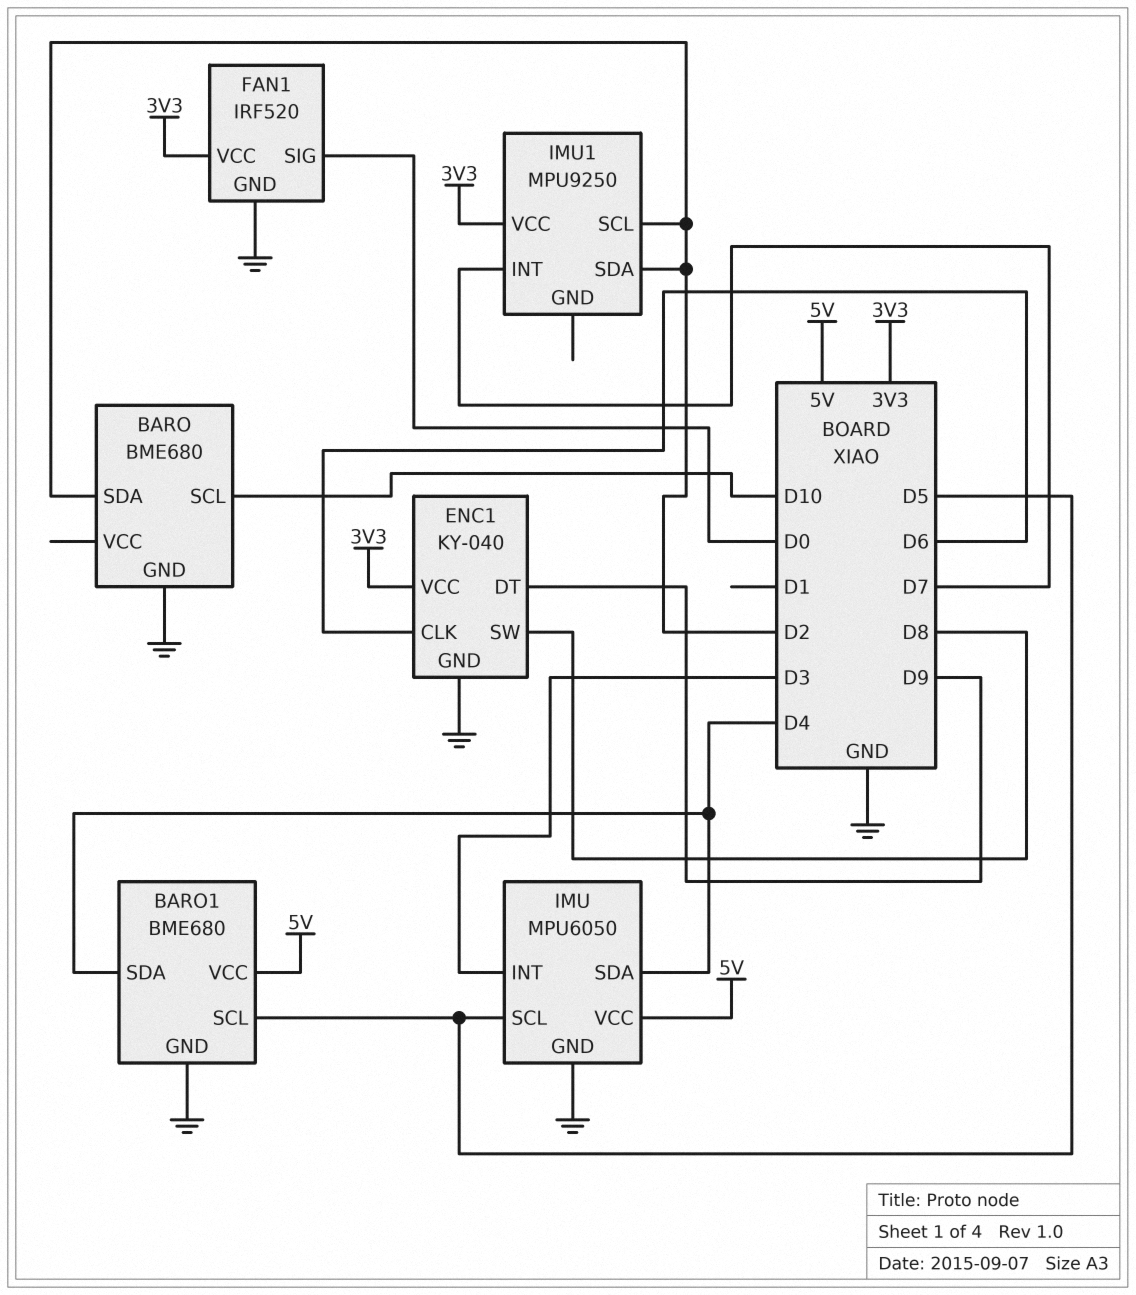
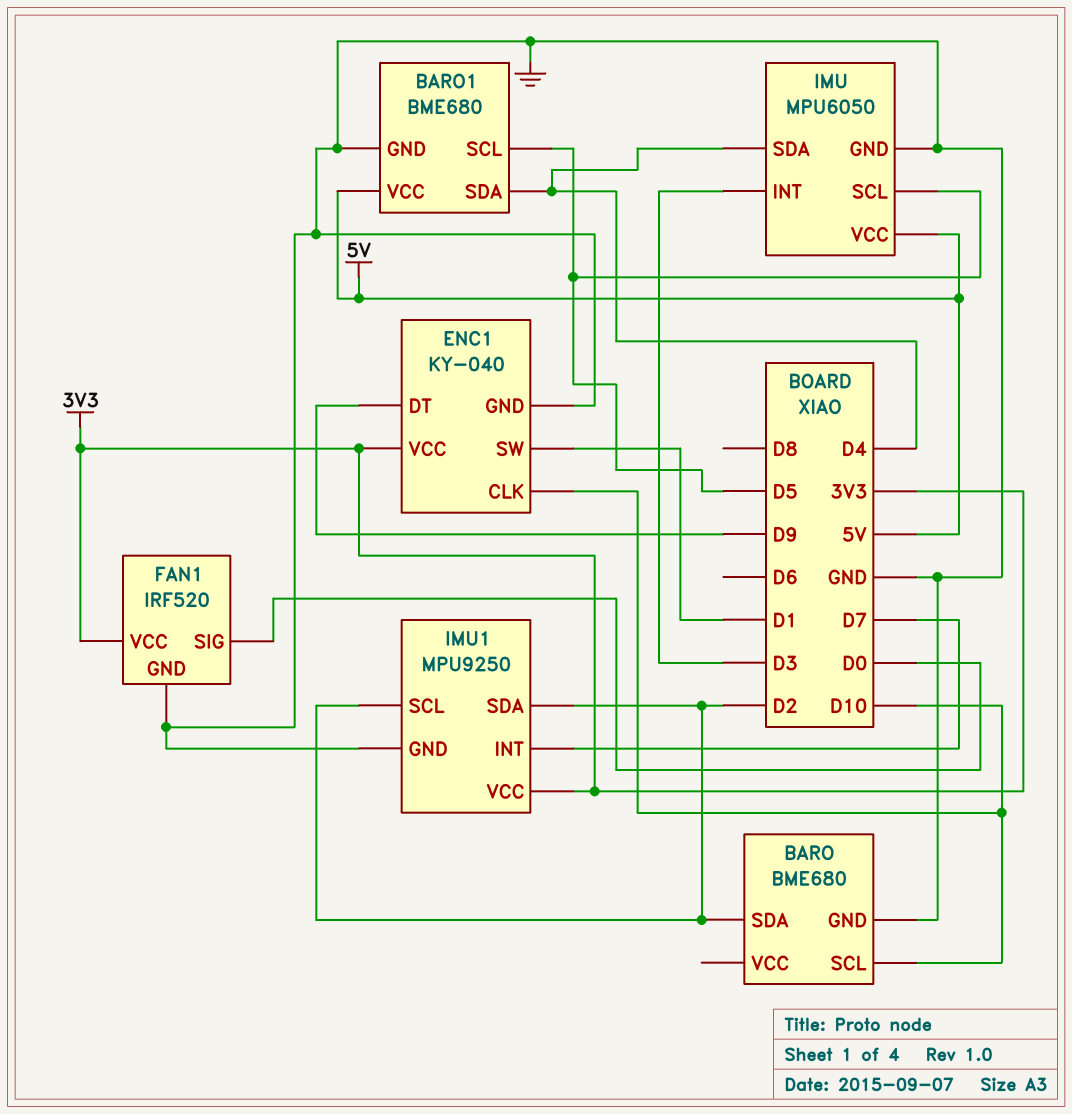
ENC1 pin CLK: D6 -> D10
ENC1 pin SW: D8 -> D1
IMU1 pin GND: none -> GND

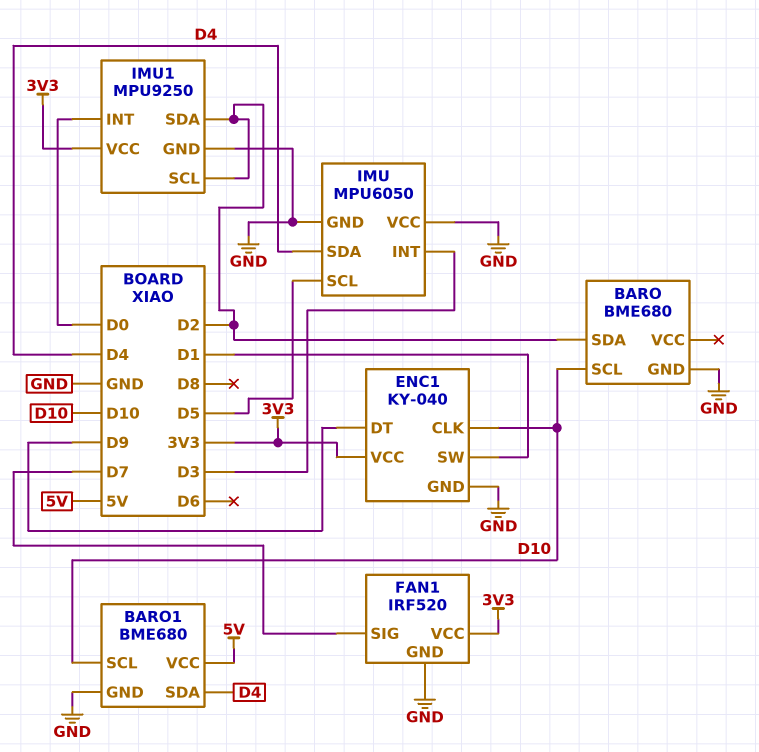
BARO1 pin SCL: D5 -> D10
FAN1 pin SIG: D0 -> D7
IMU pin VCC: 5V -> GND
IMU1 pin INT: D7 -> D0

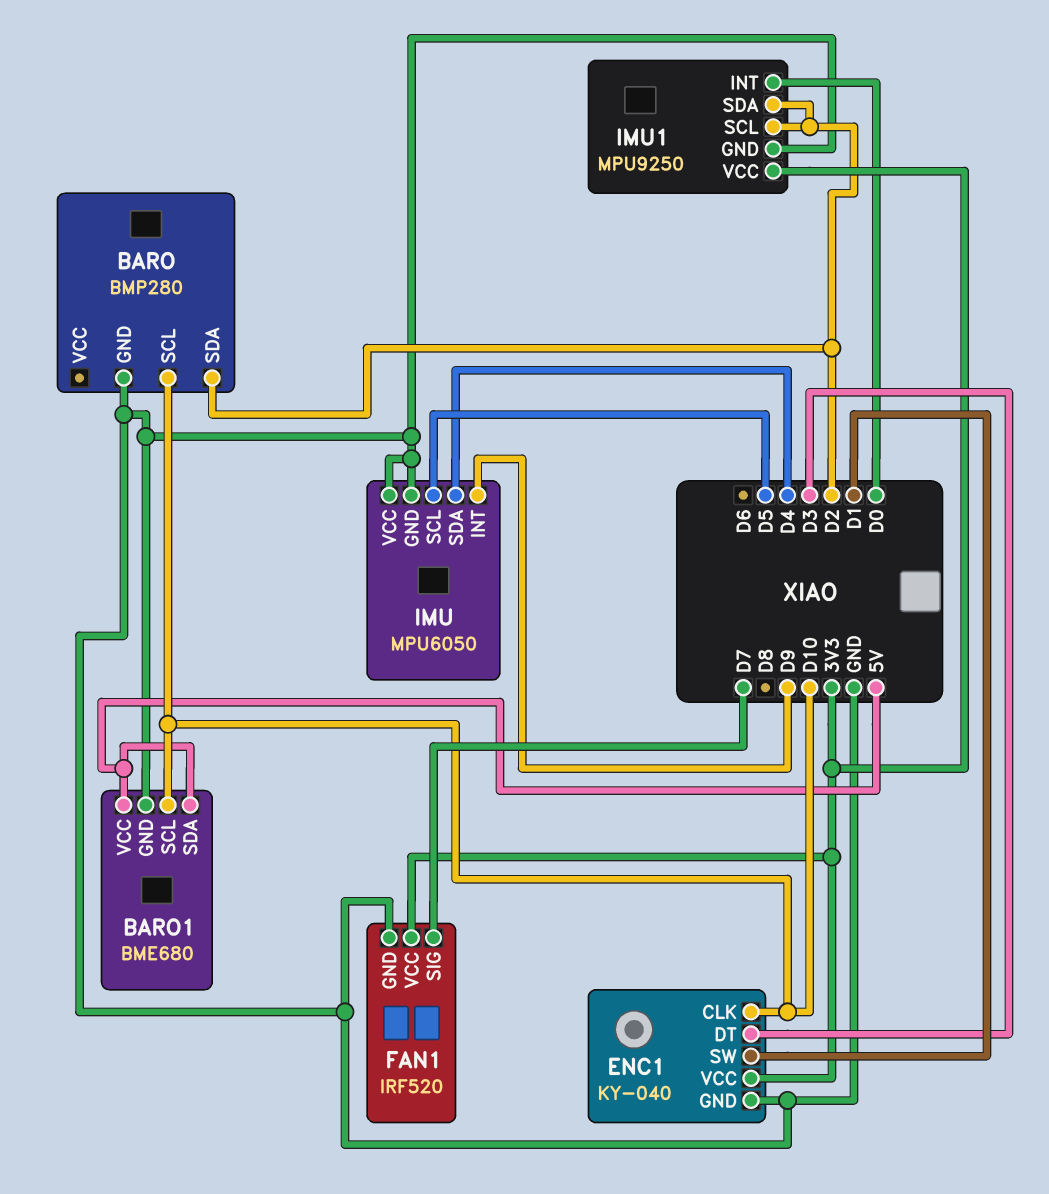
BARO: BME680 -> BMP280
BARO1 pin SDA: D4 -> 5V
ENC1 pin DT: D9 -> D3
IMU pin INT: D3 -> D9

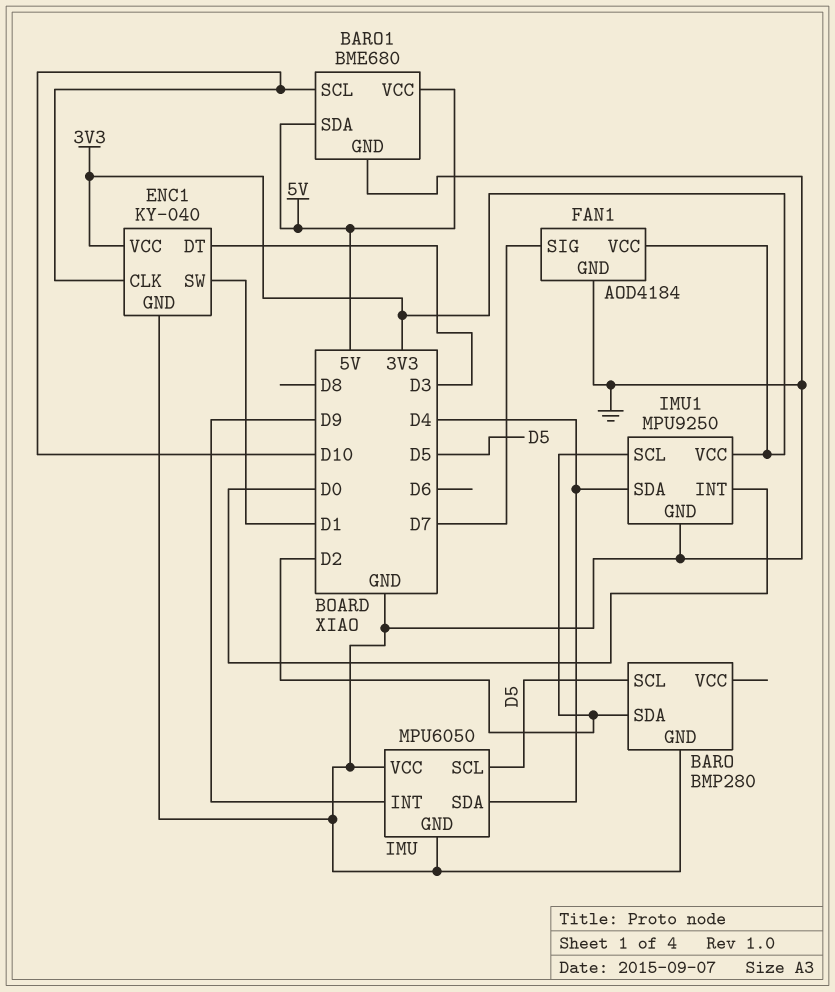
BARO pin SCL: D10 -> D5
FAN1: IRF520 -> AOD4184
IMU1 pin SDA: D2 -> D4

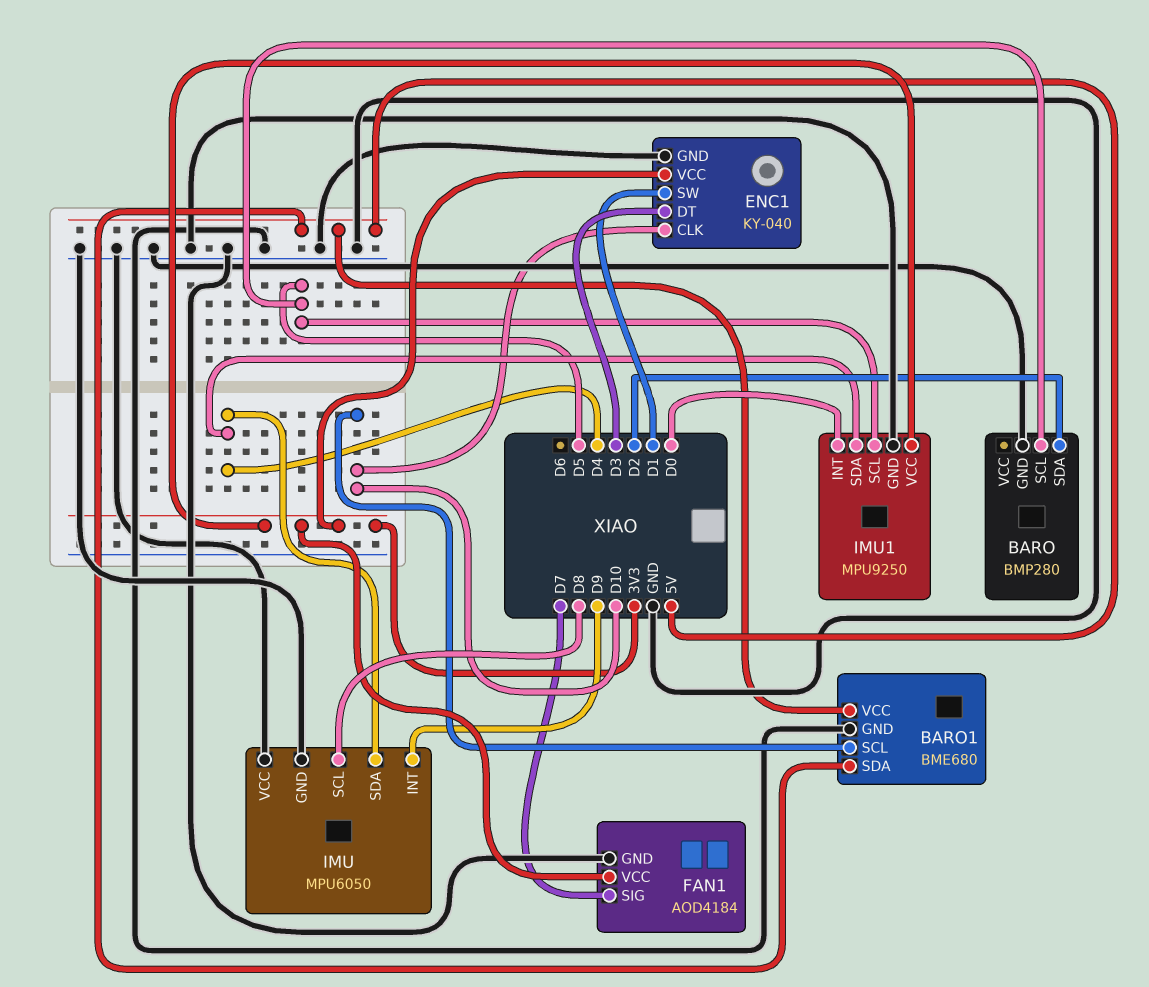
IMU pin SCL: D5 -> D8
IMU1 pin SCL: D2 -> D5

